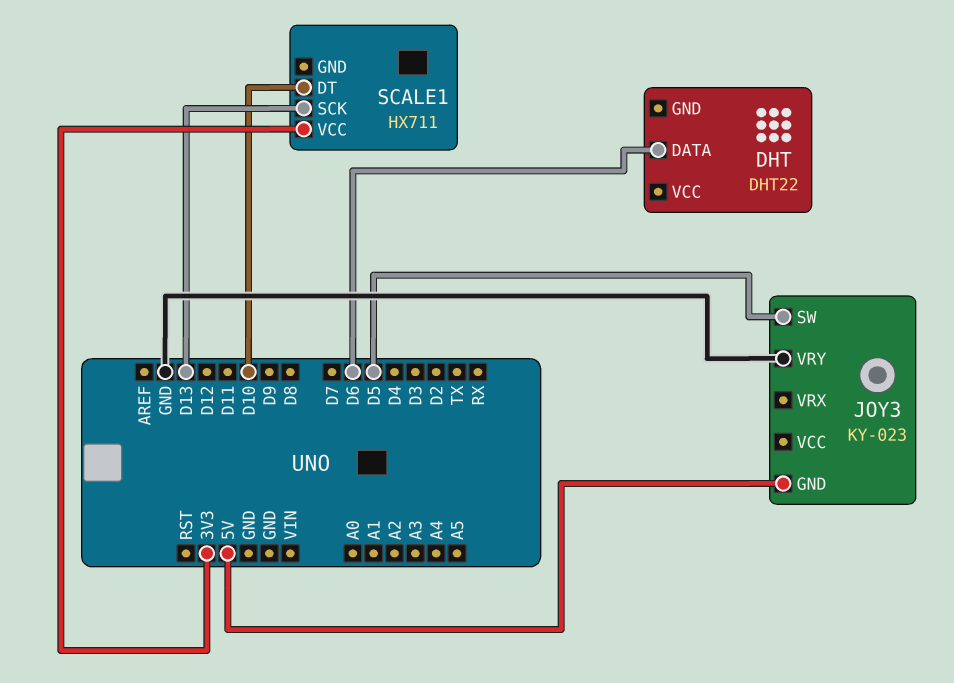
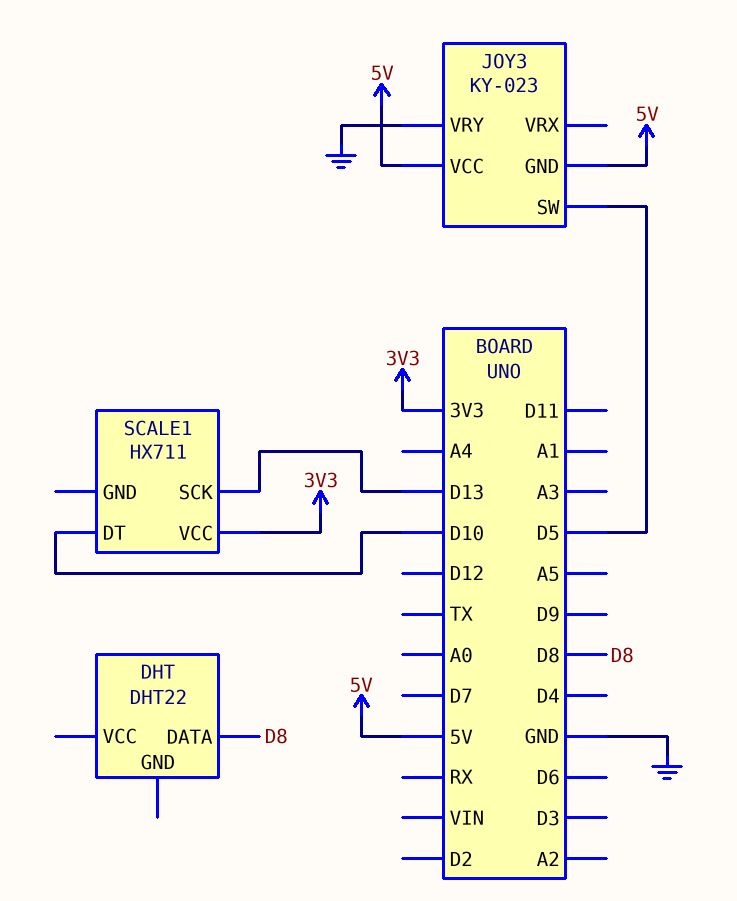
DHT pin DATA: D6 -> D8
JOY3 pin VCC: none -> 5V

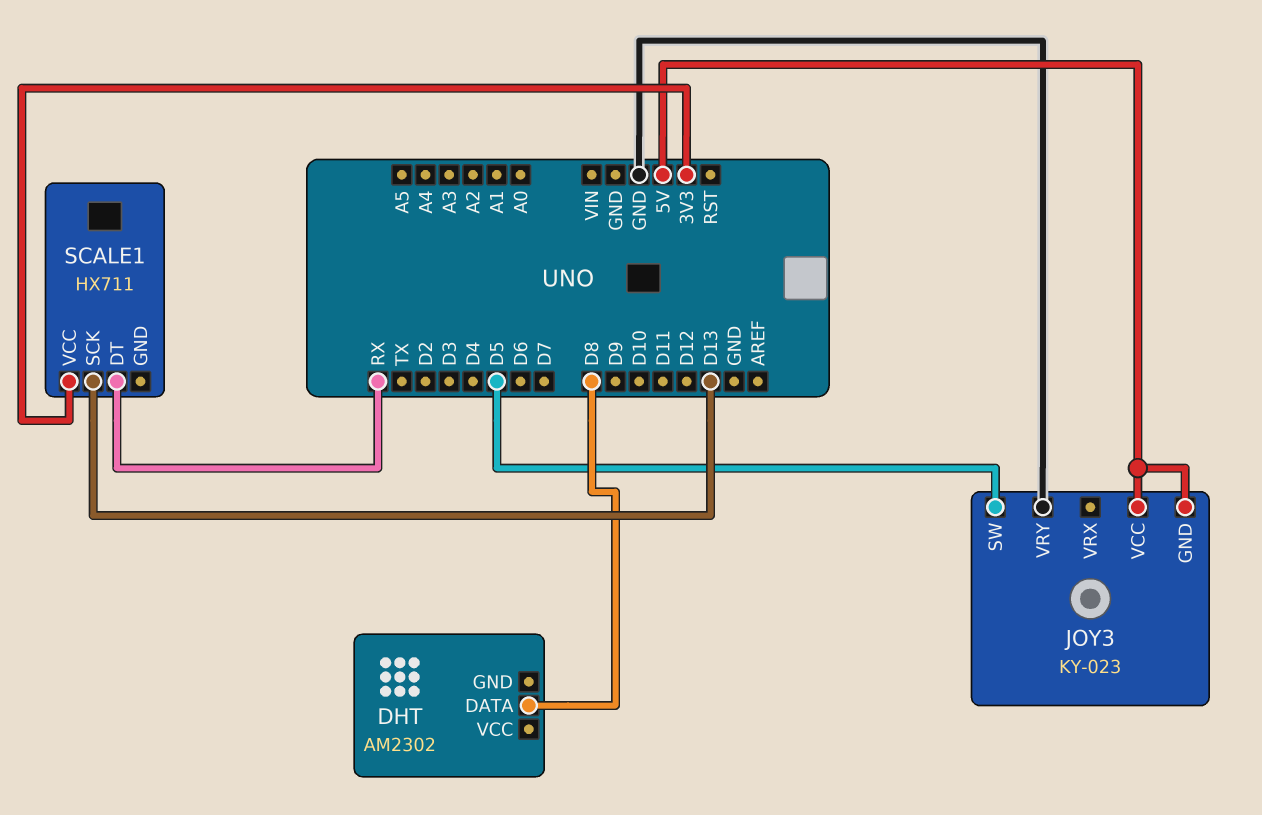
DHT: DHT22 -> AM2302
SCALE1 pin DT: D10 -> RX

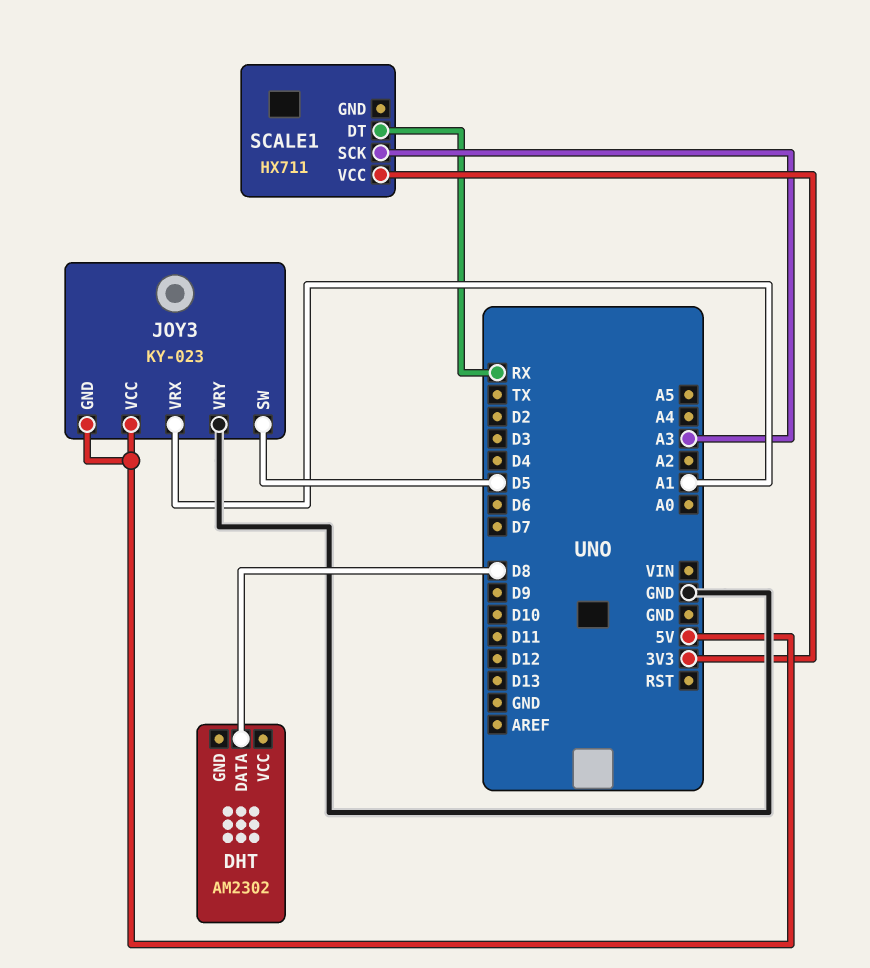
JOY3 pin VRX: none -> A1
SCALE1 pin SCK: D13 -> A3

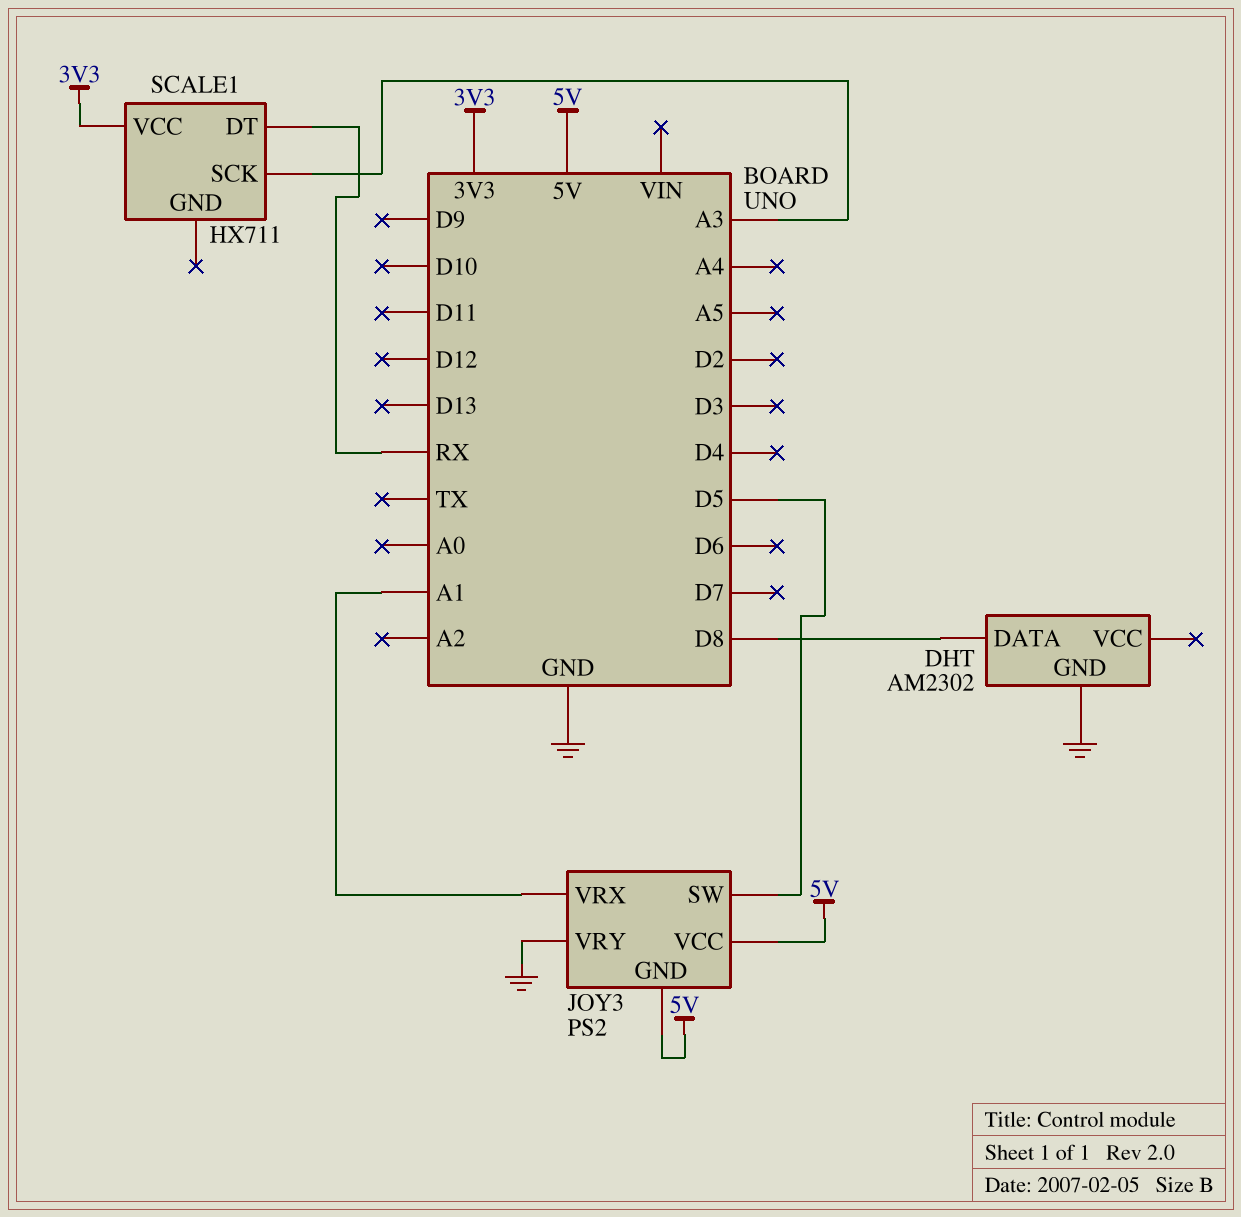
DHT pin GND: none -> GND
JOY3: KY-023 -> PS2

